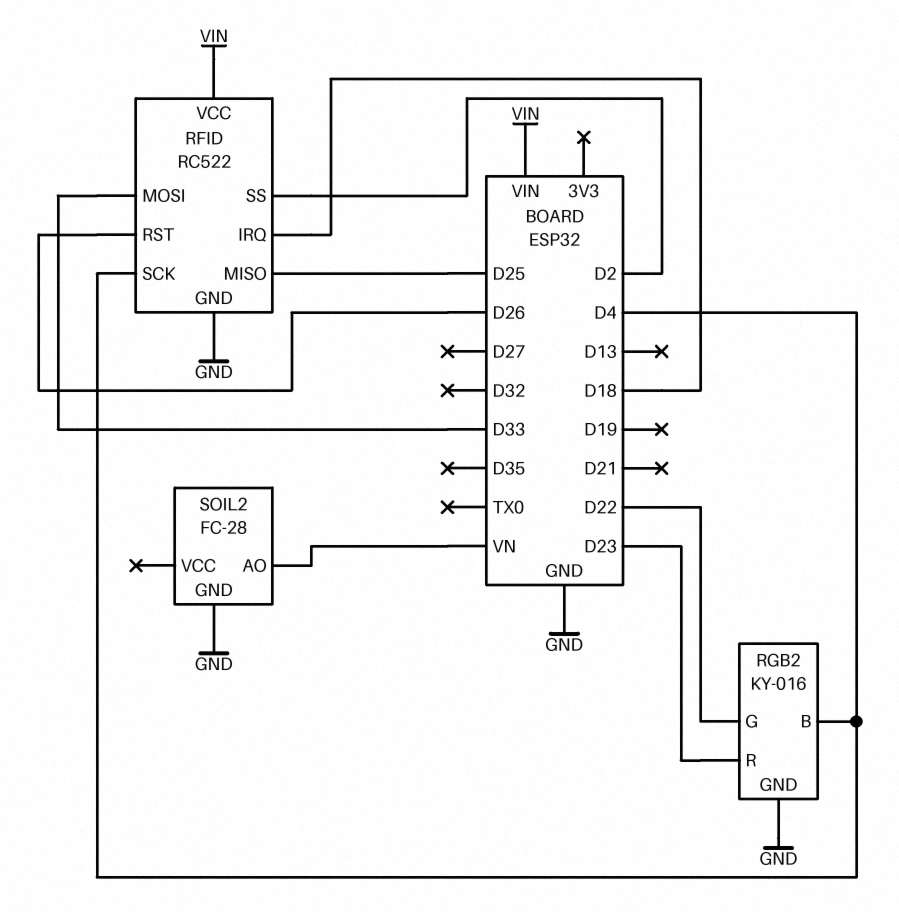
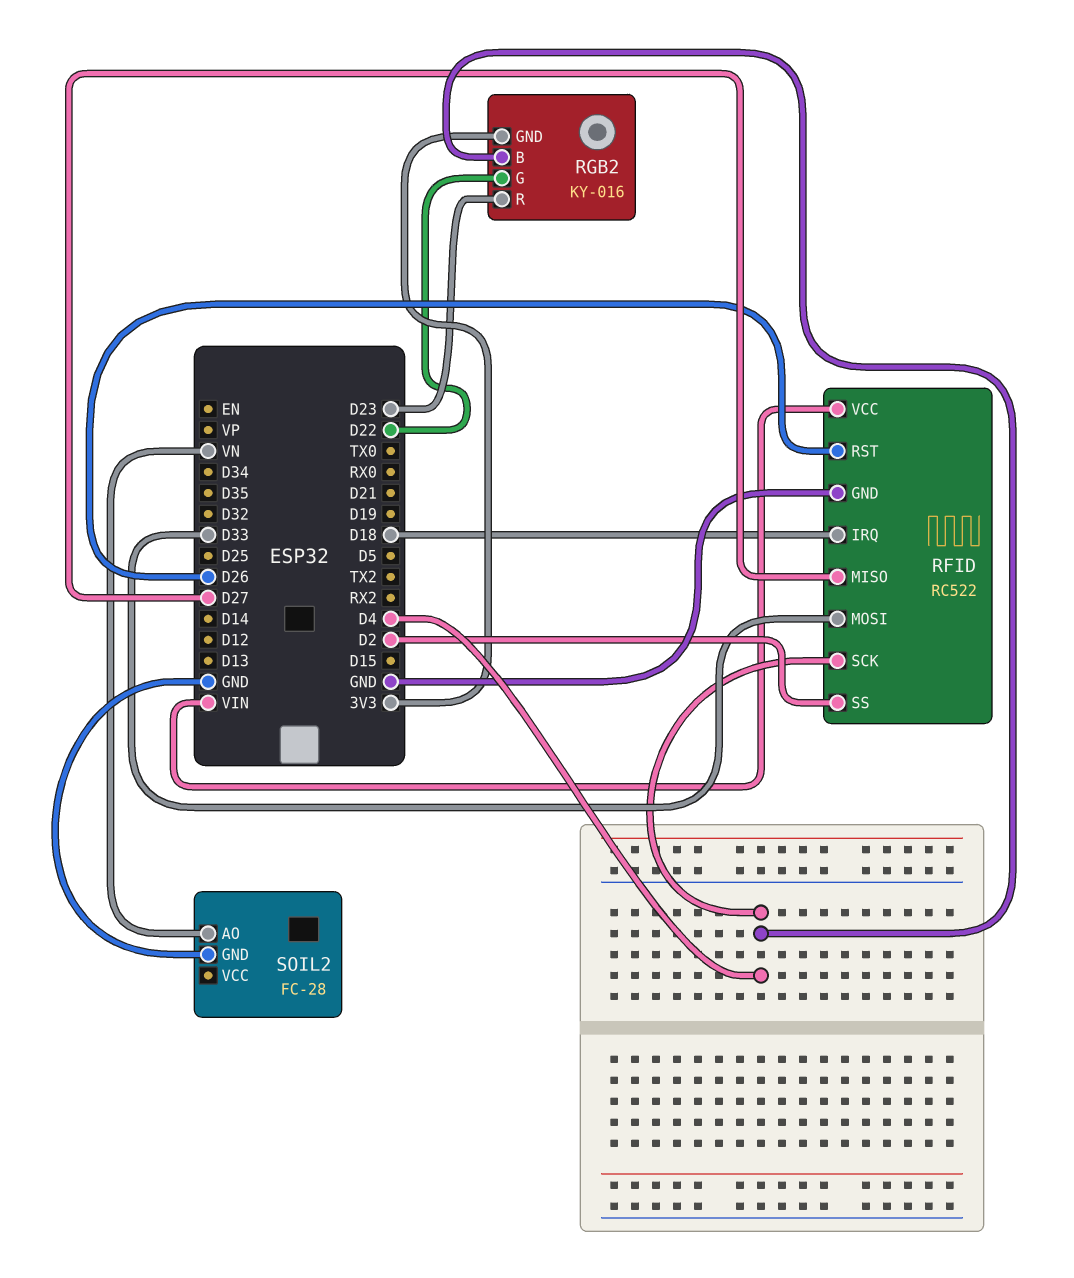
RFID pin MISO: D25 -> D27
RGB2 pin GND: GND -> 3V3

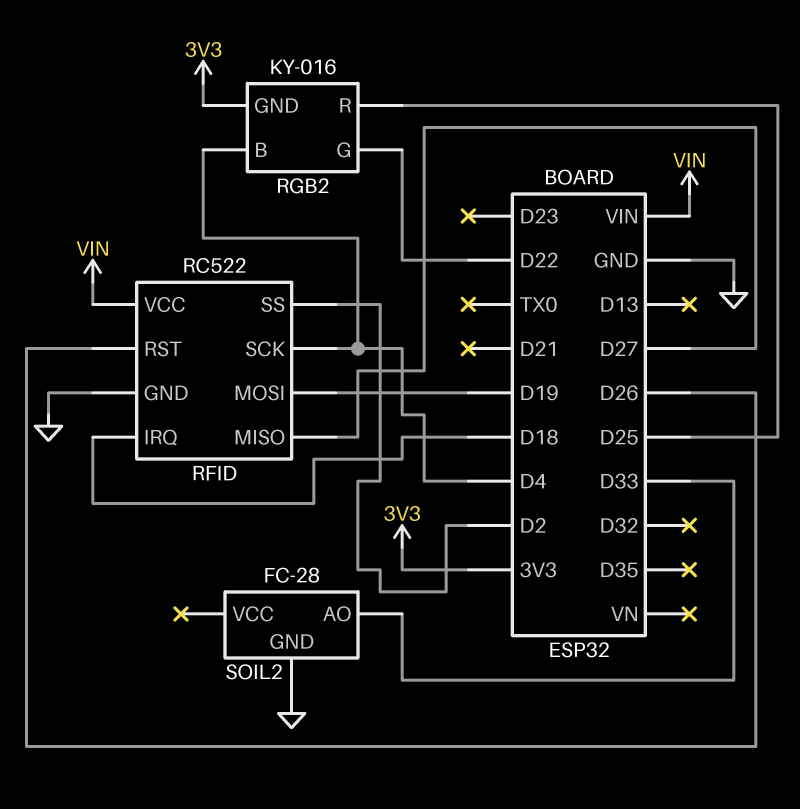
RFID pin MOSI: D33 -> D19
RGB2 pin R: D23 -> D25
SOIL2 pin AO: VN -> D33

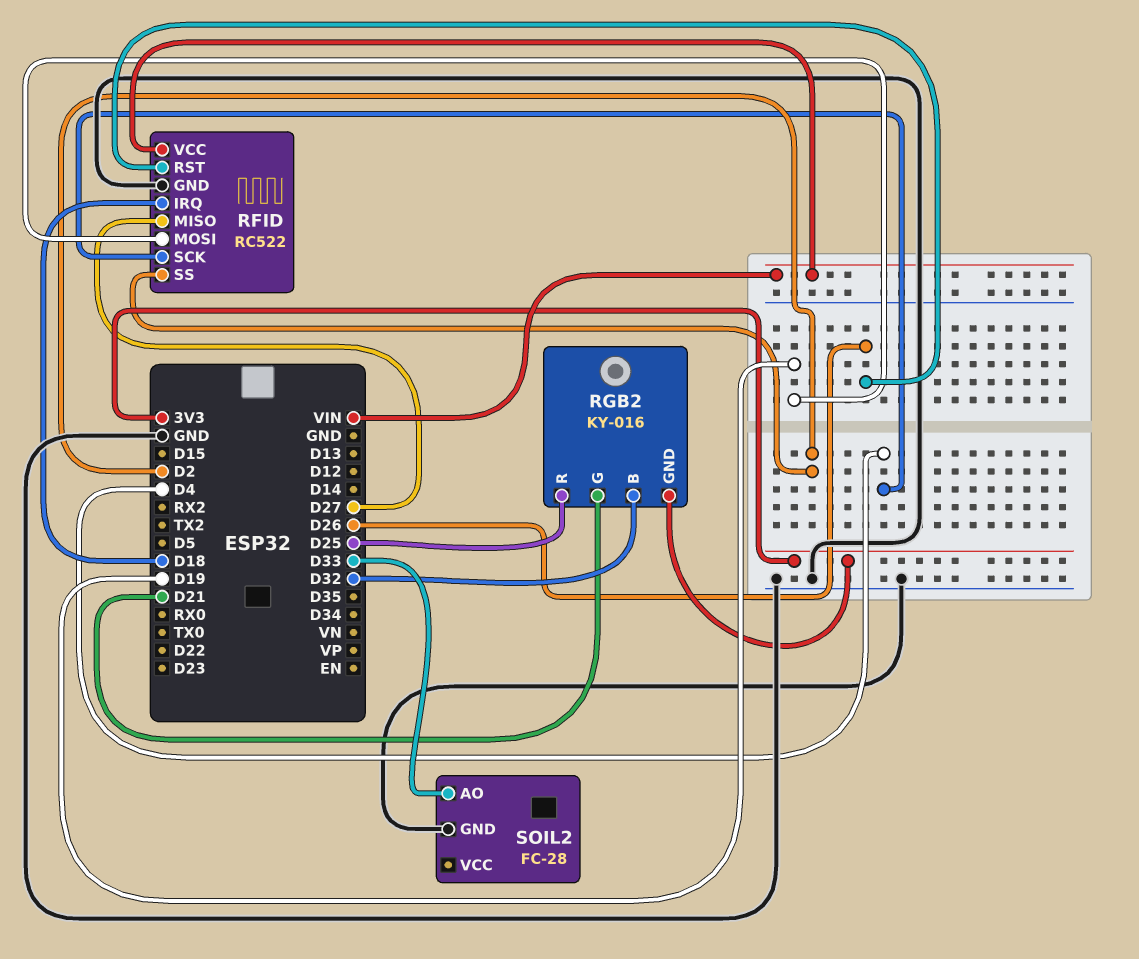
RGB2 pin B: D4 -> D32
RGB2 pin G: D22 -> D21

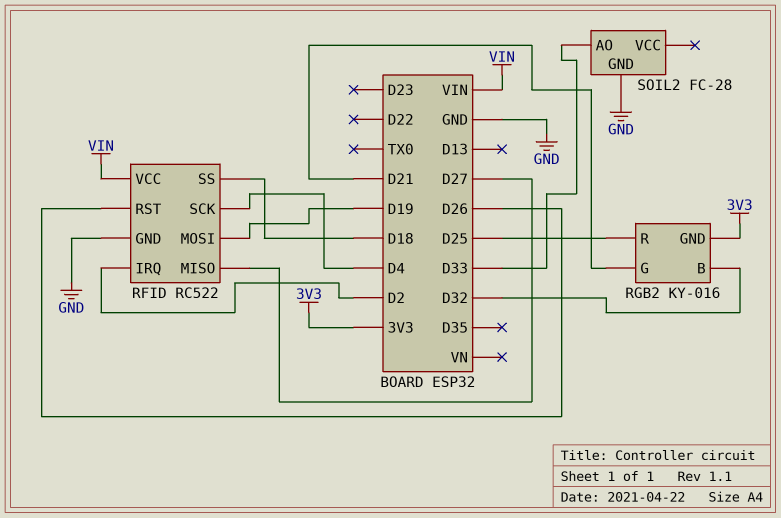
RFID pin IRQ: D18 -> D2
RFID pin SS: D2 -> D18

